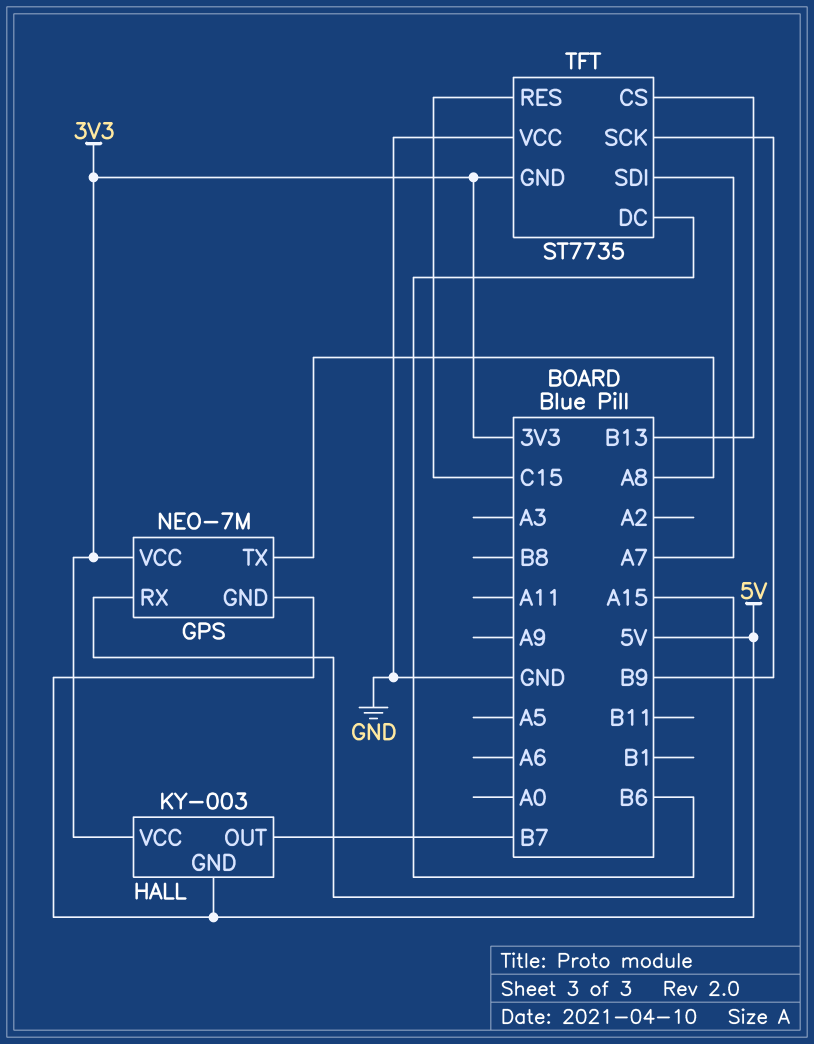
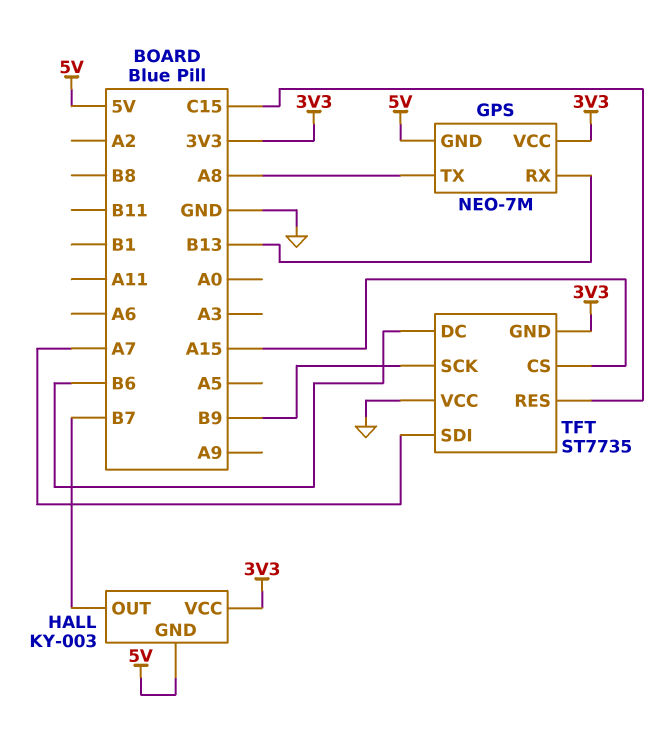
GPS pin RX: A15 -> B13
TFT pin CS: B13 -> A15

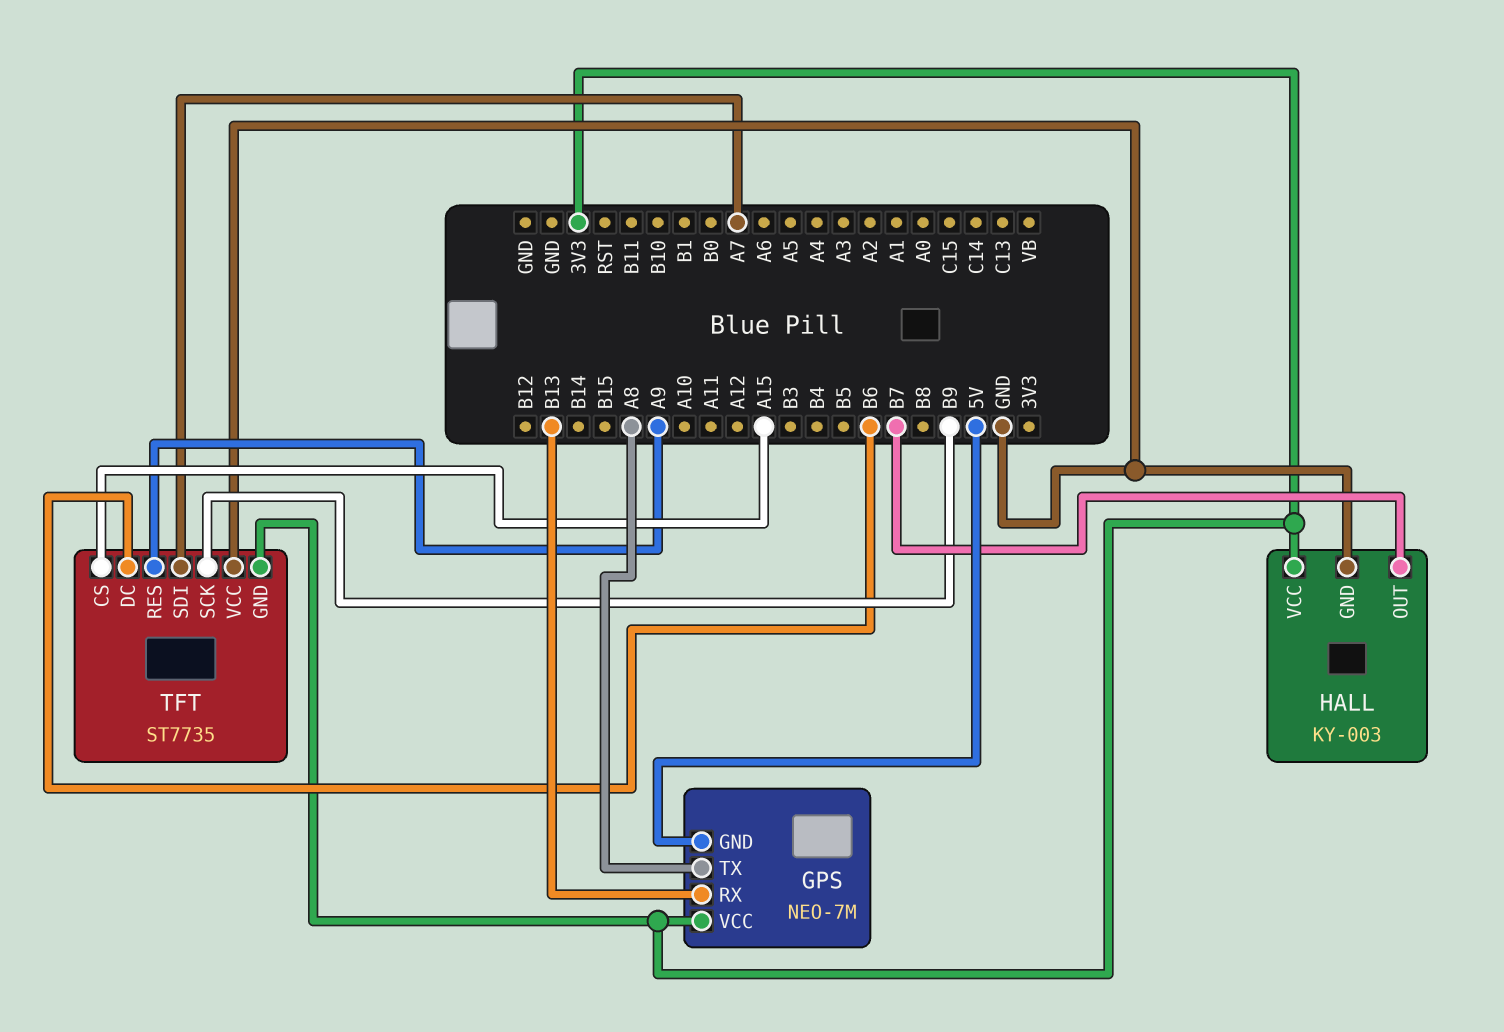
HALL pin GND: 5V -> GND
TFT pin RES: C15 -> A9

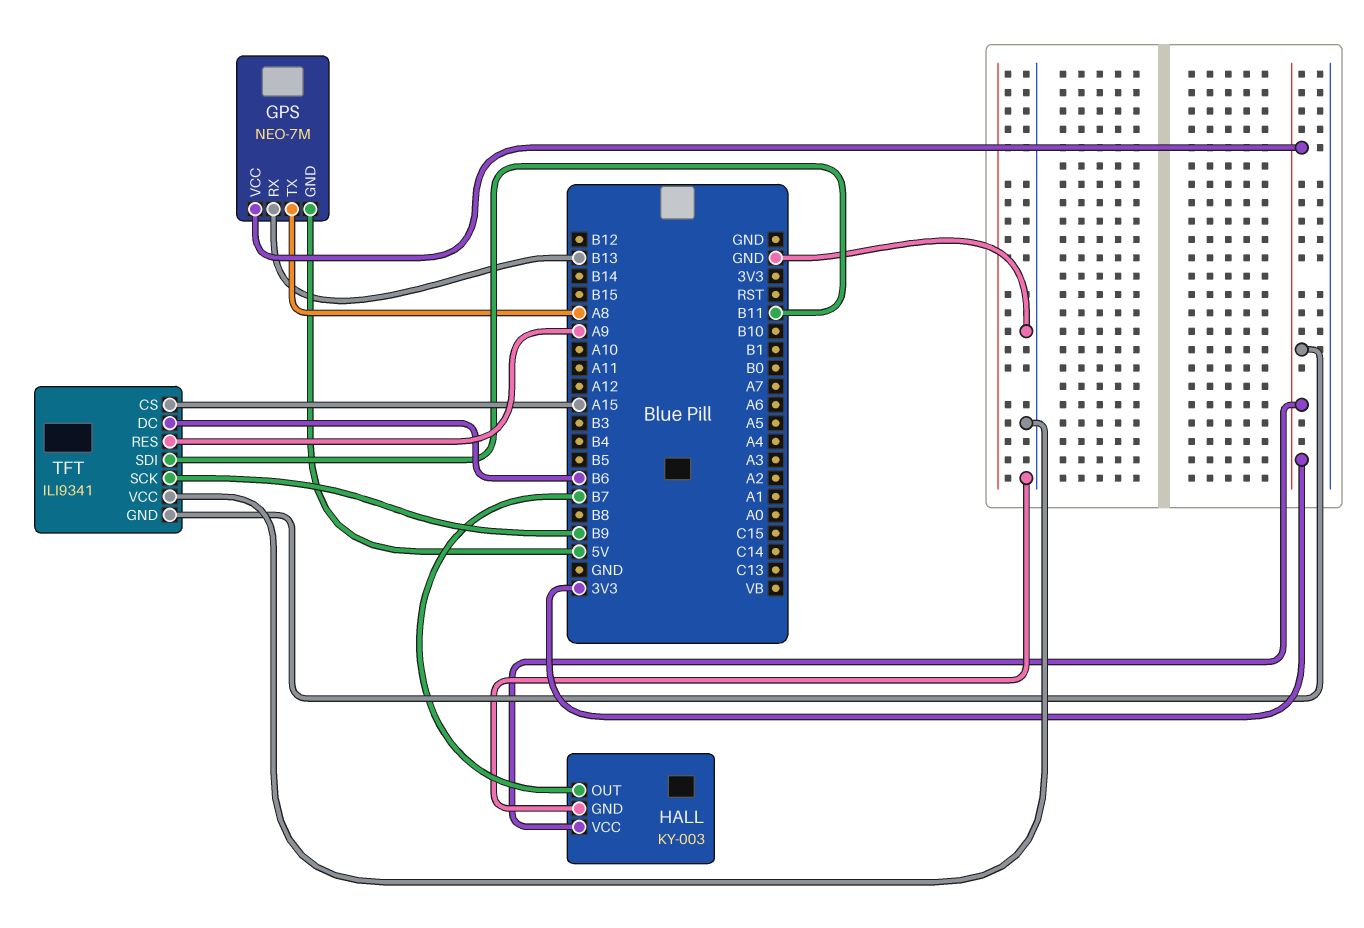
TFT: ST7735 -> ILI9341
TFT pin SDI: A7 -> B11

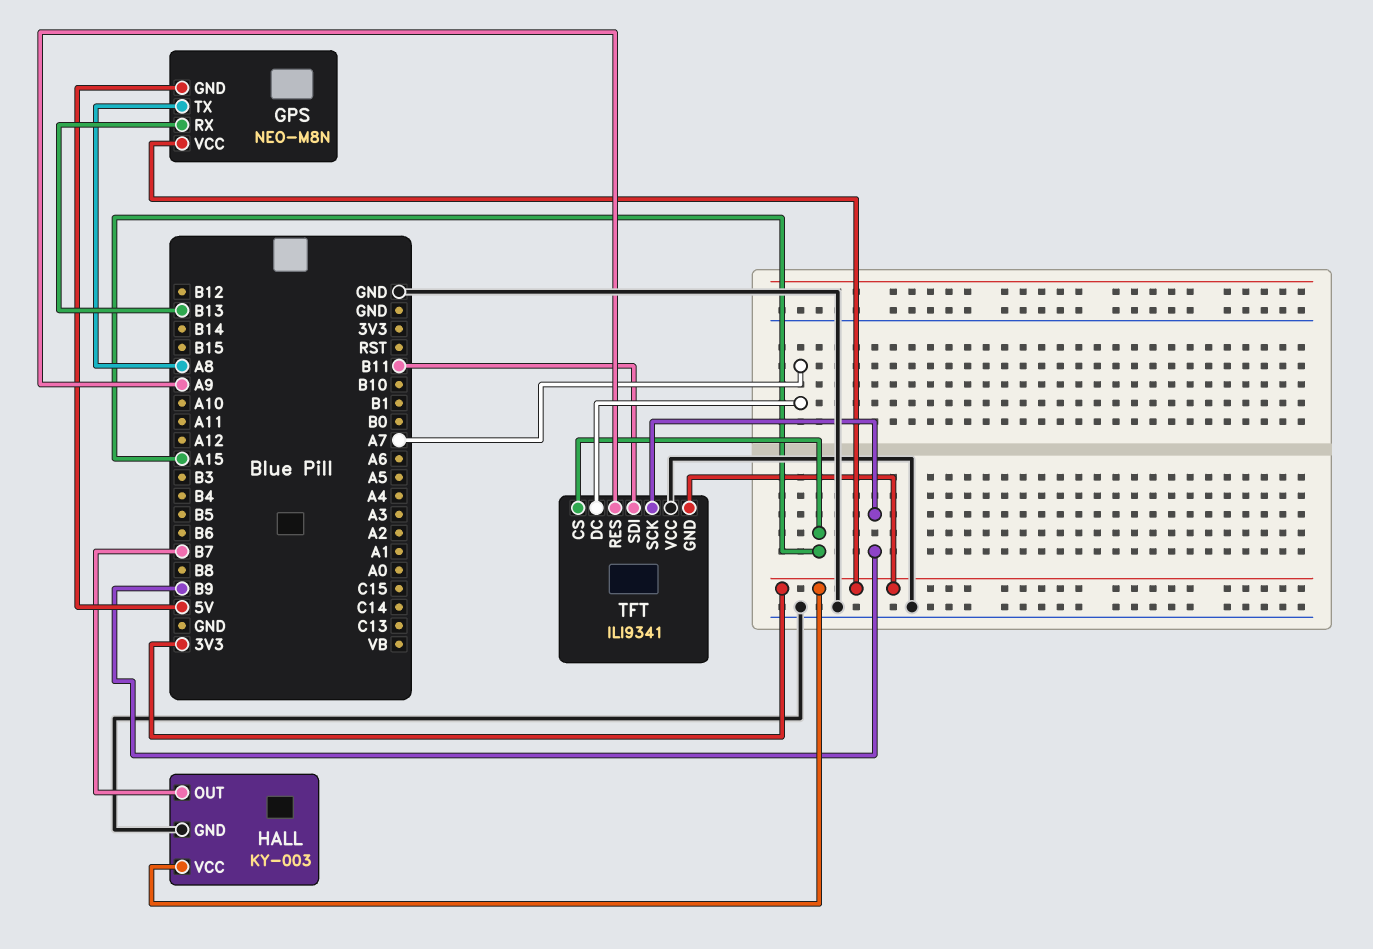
GPS: NEO-7M -> NEO-M8N
TFT pin DC: B6 -> A7

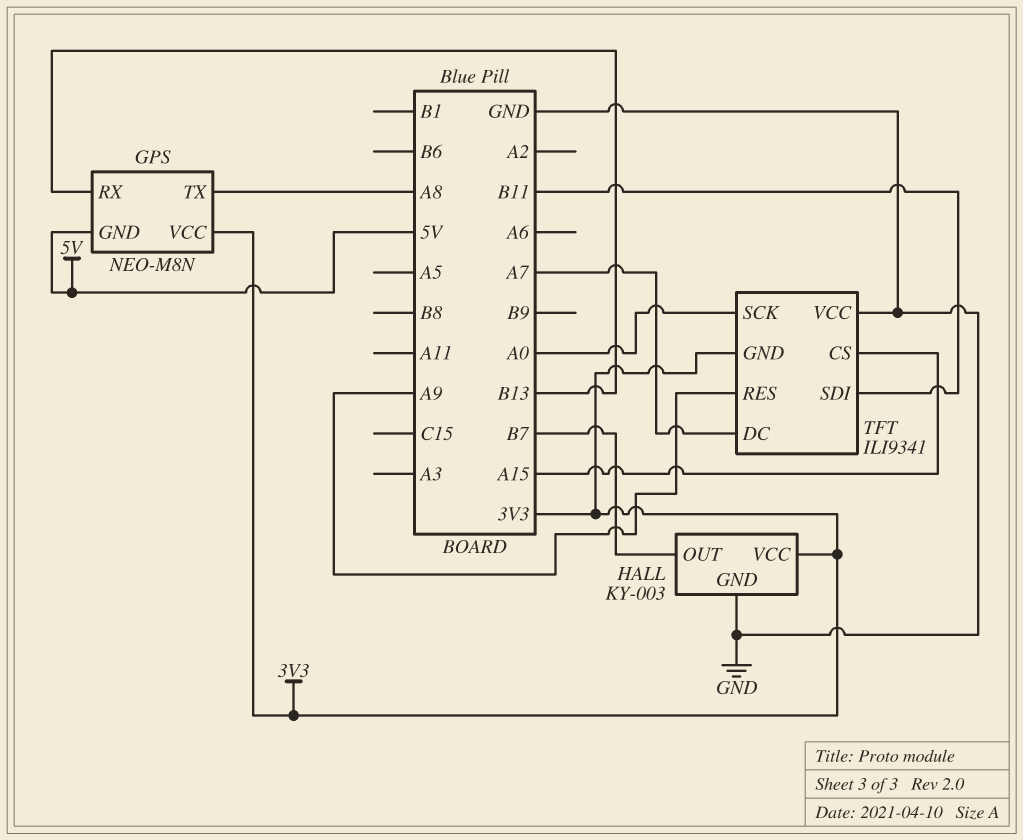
TFT pin SCK: B9 -> A0

